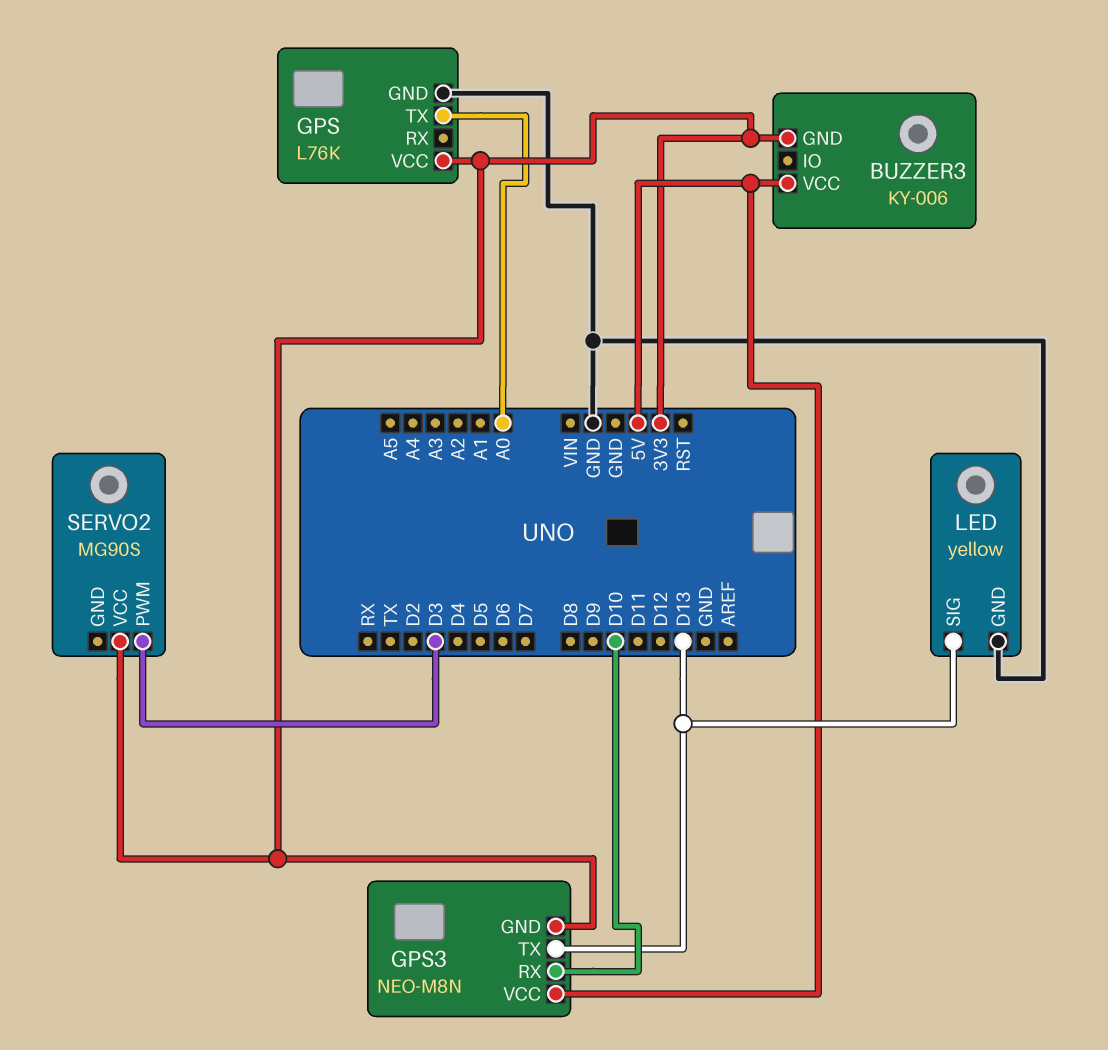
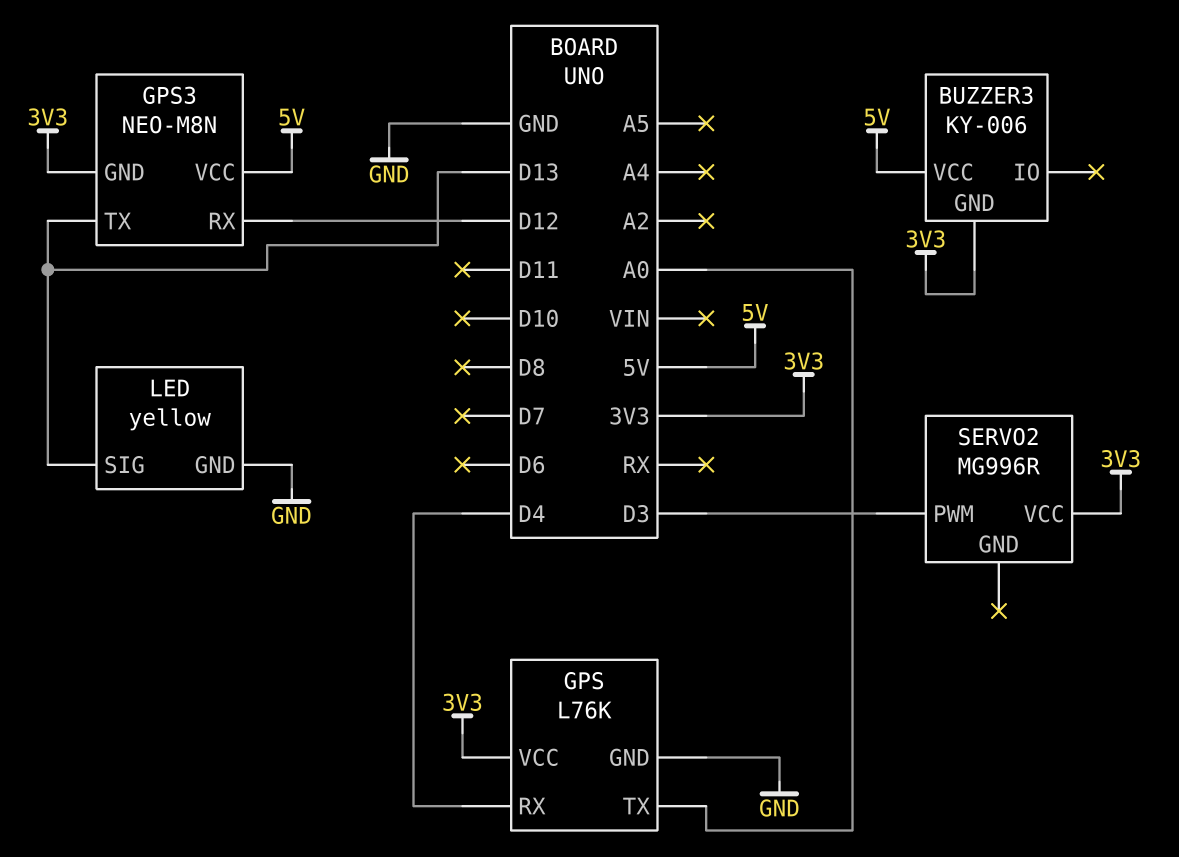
GPS pin RX: none -> D4
GPS3 pin RX: D10 -> D12
SERVO2: MG90S -> MG996R

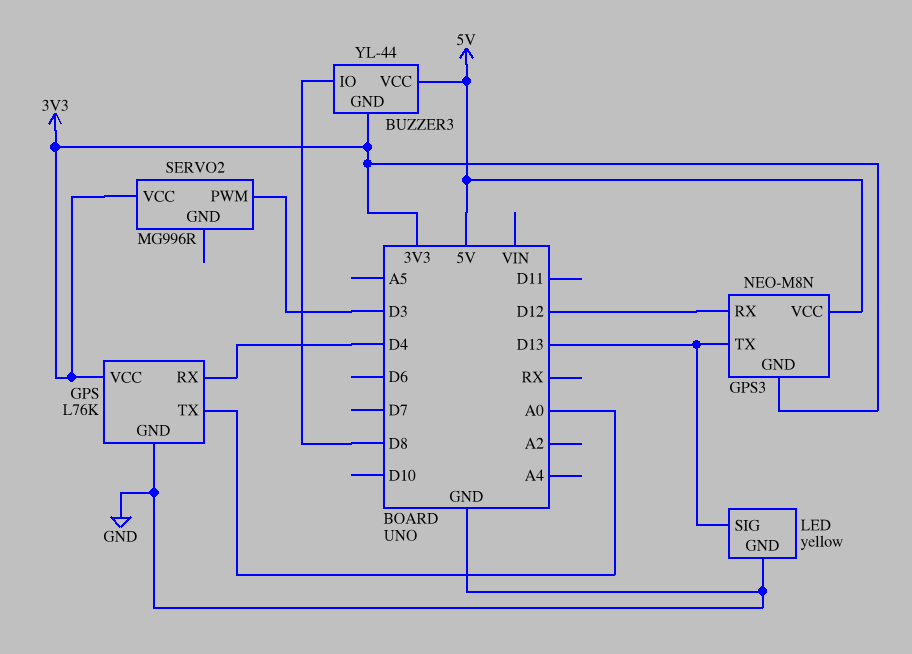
BUZZER3: KY-006 -> YL-44
BUZZER3 pin IO: none -> D8

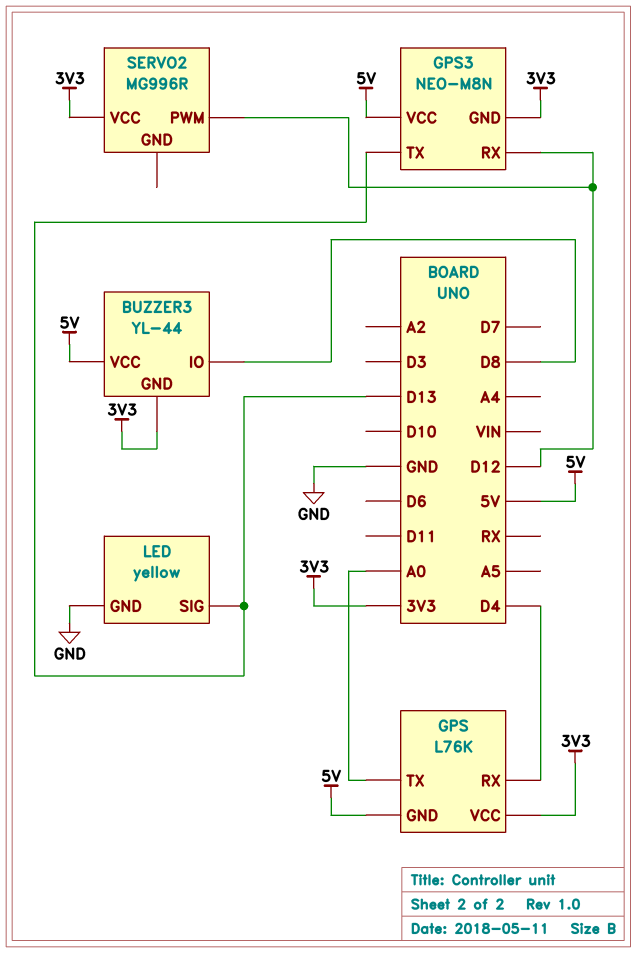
GPS pin GND: GND -> 5V
SERVO2 pin PWM: D3 -> D12

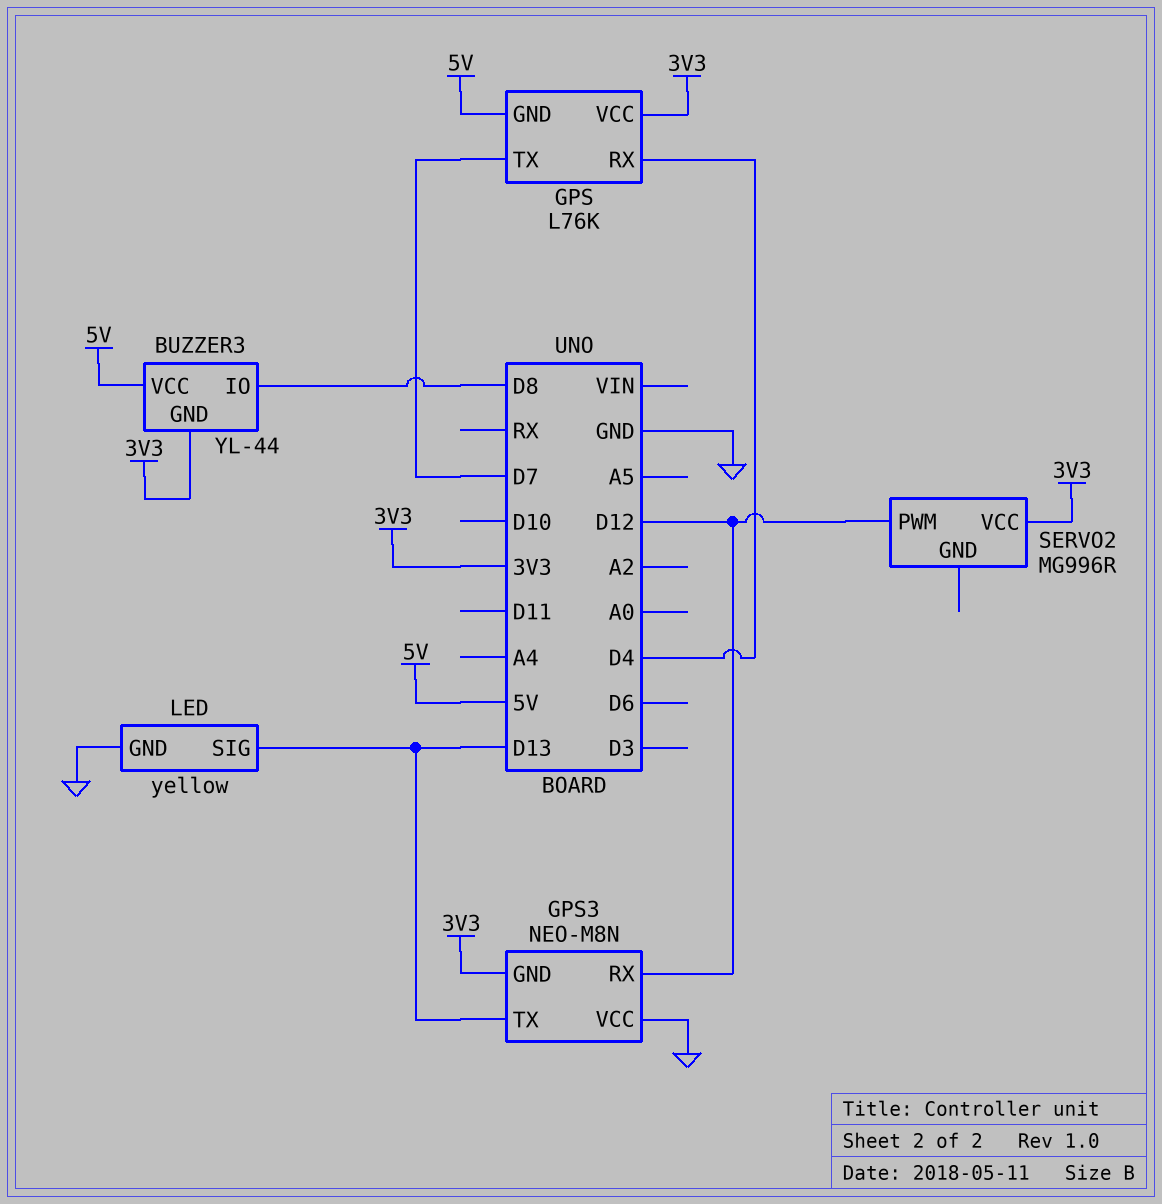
GPS pin TX: A0 -> D7
GPS3 pin VCC: 5V -> GND

